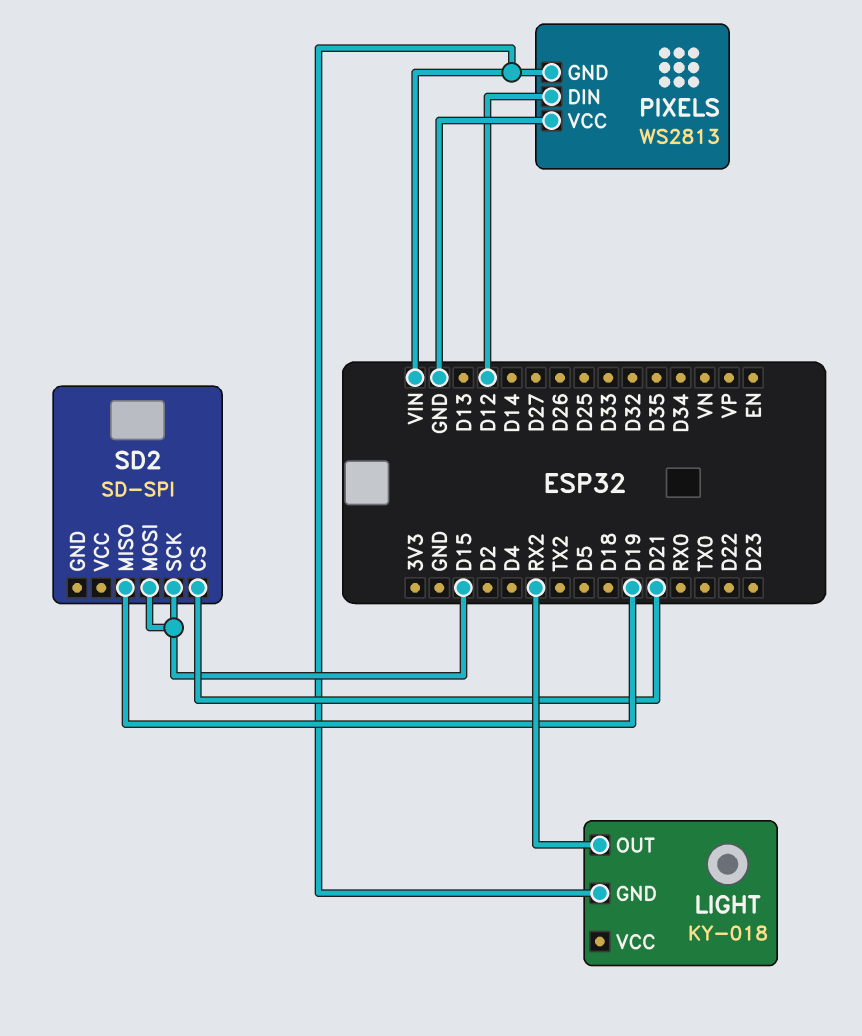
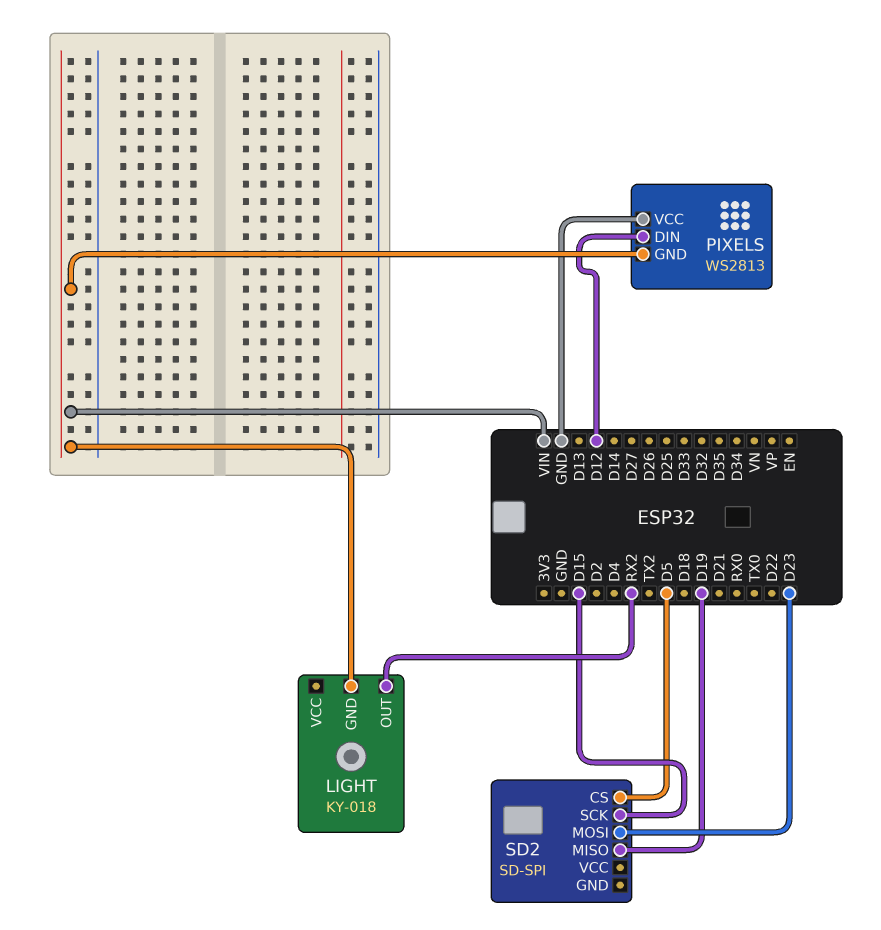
SD2 pin CS: D21 -> D5
SD2 pin MOSI: D15 -> D23

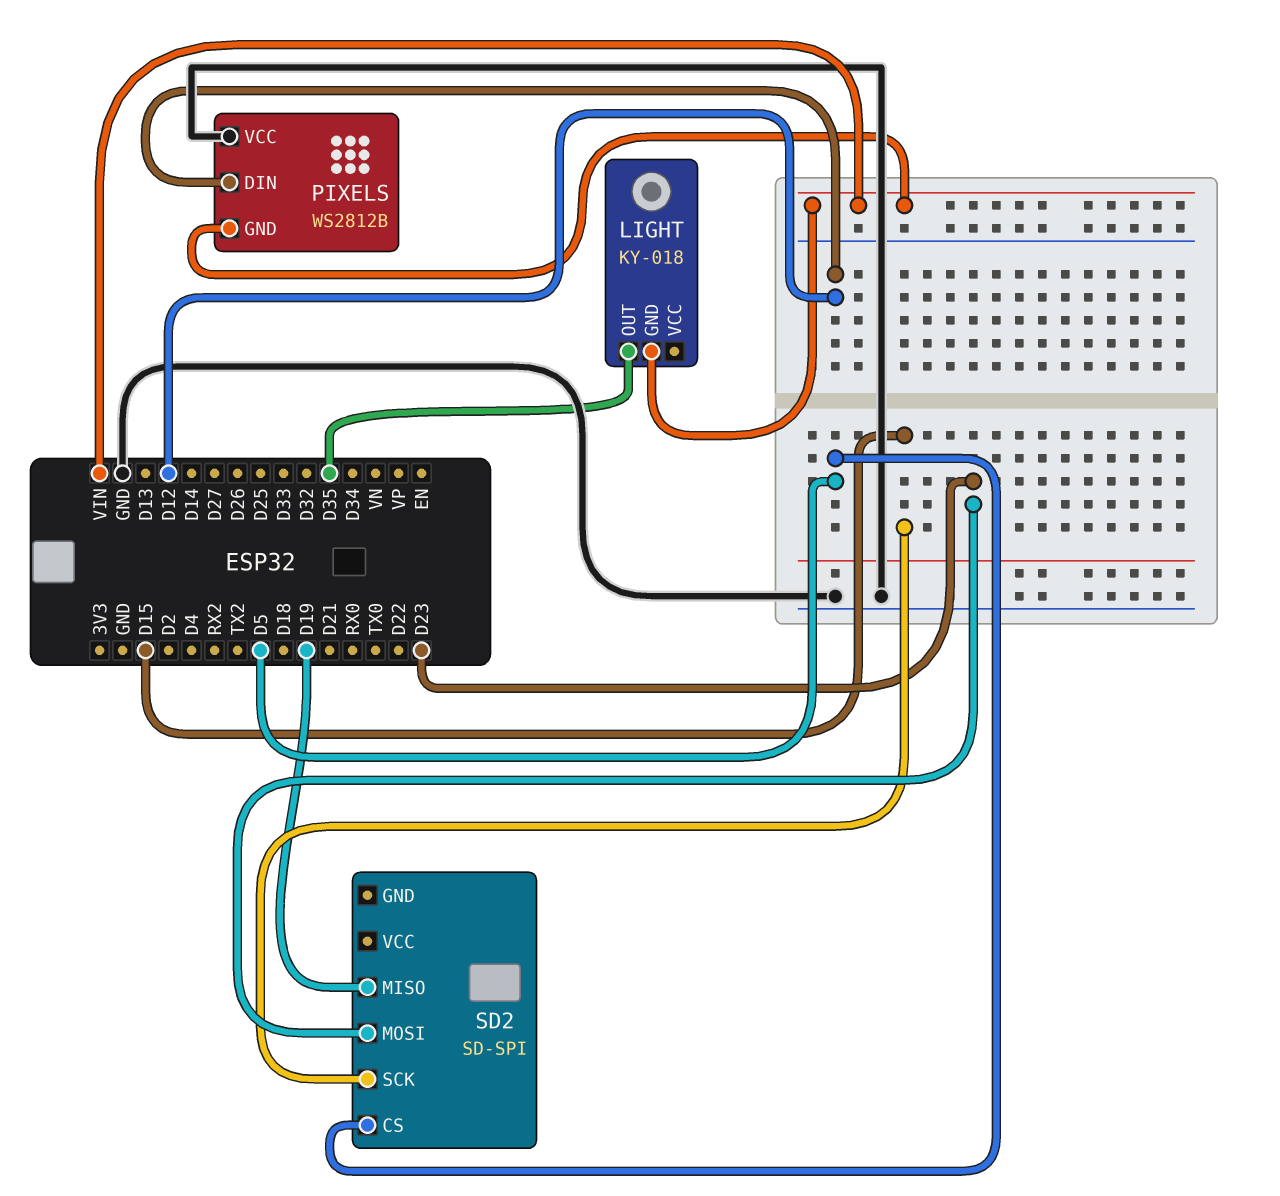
LIGHT pin OUT: RX2 -> D35
PIXELS: WS2813 -> WS2812B

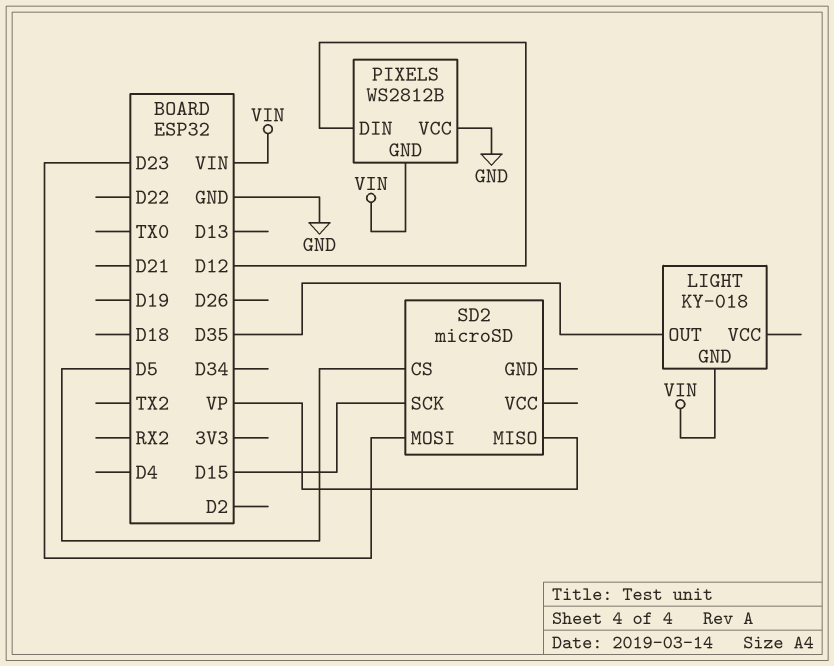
SD2: SD-SPI -> microSD
SD2 pin MISO: D19 -> VP

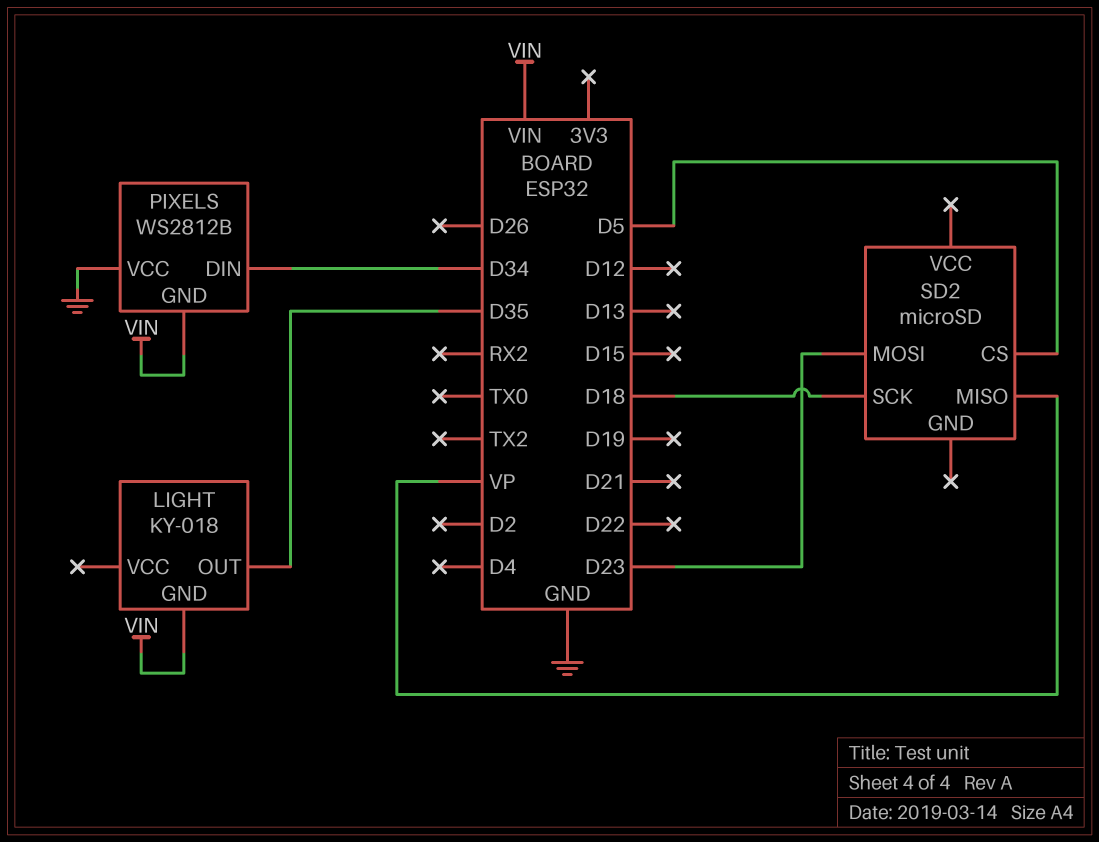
PIXELS pin DIN: D12 -> D34
SD2 pin SCK: D15 -> D18

